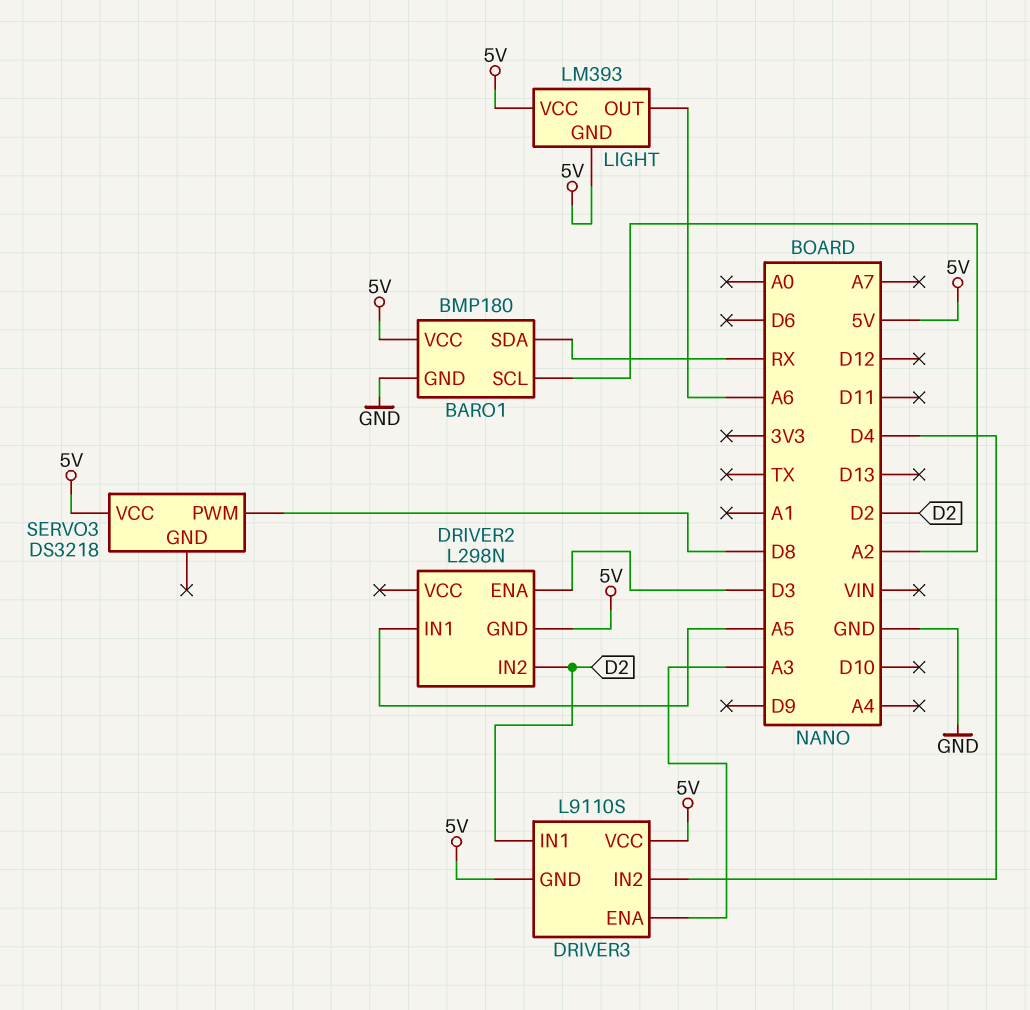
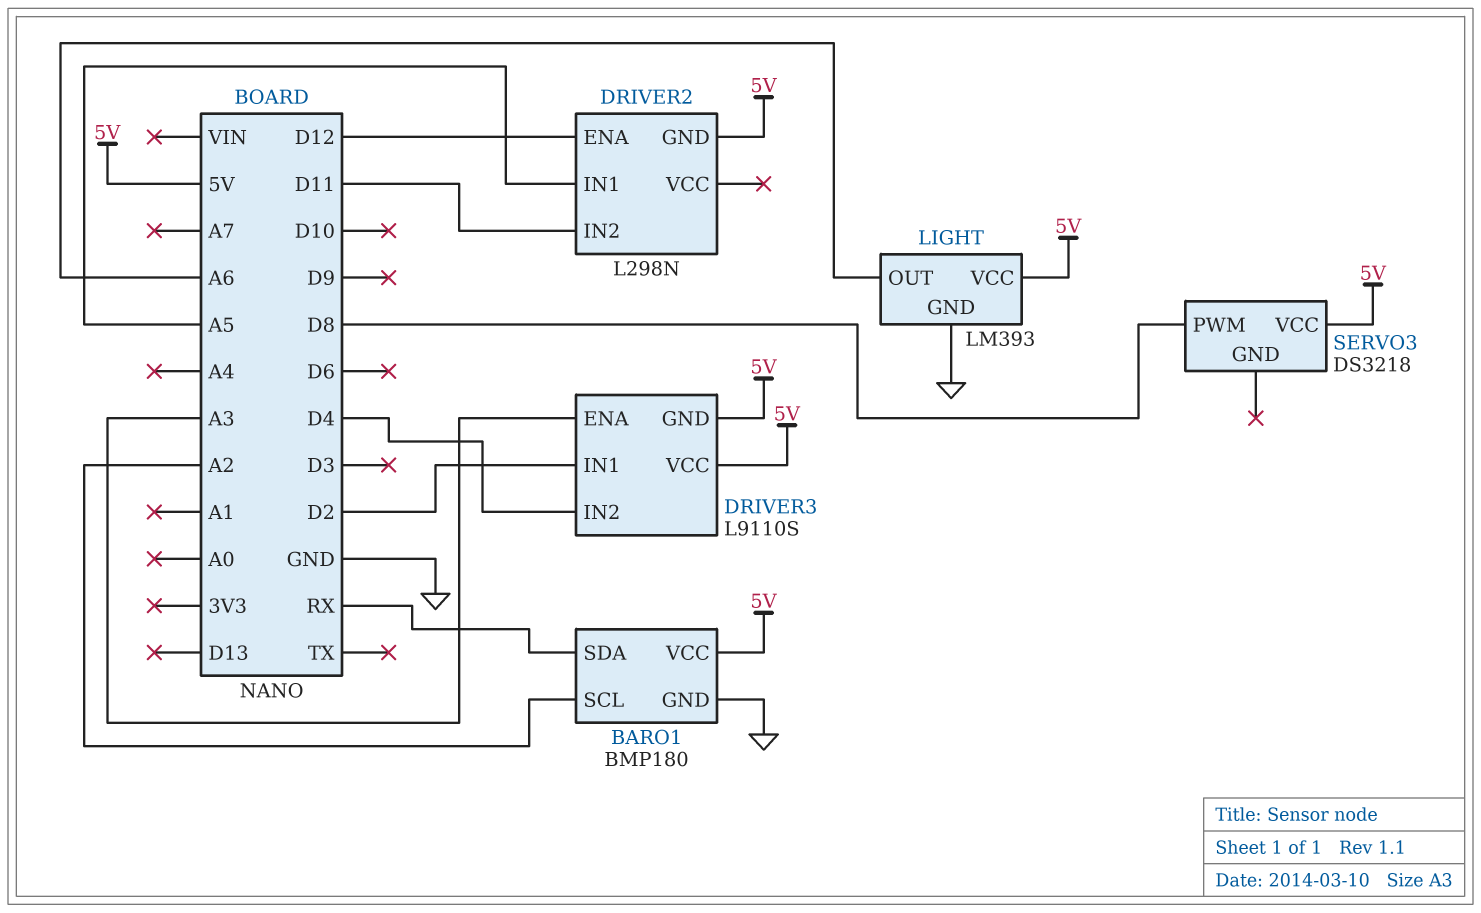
DRIVER2 pin ENA: D3 -> D12
DRIVER2 pin IN2: D2 -> D11
LIGHT pin GND: 5V -> GND

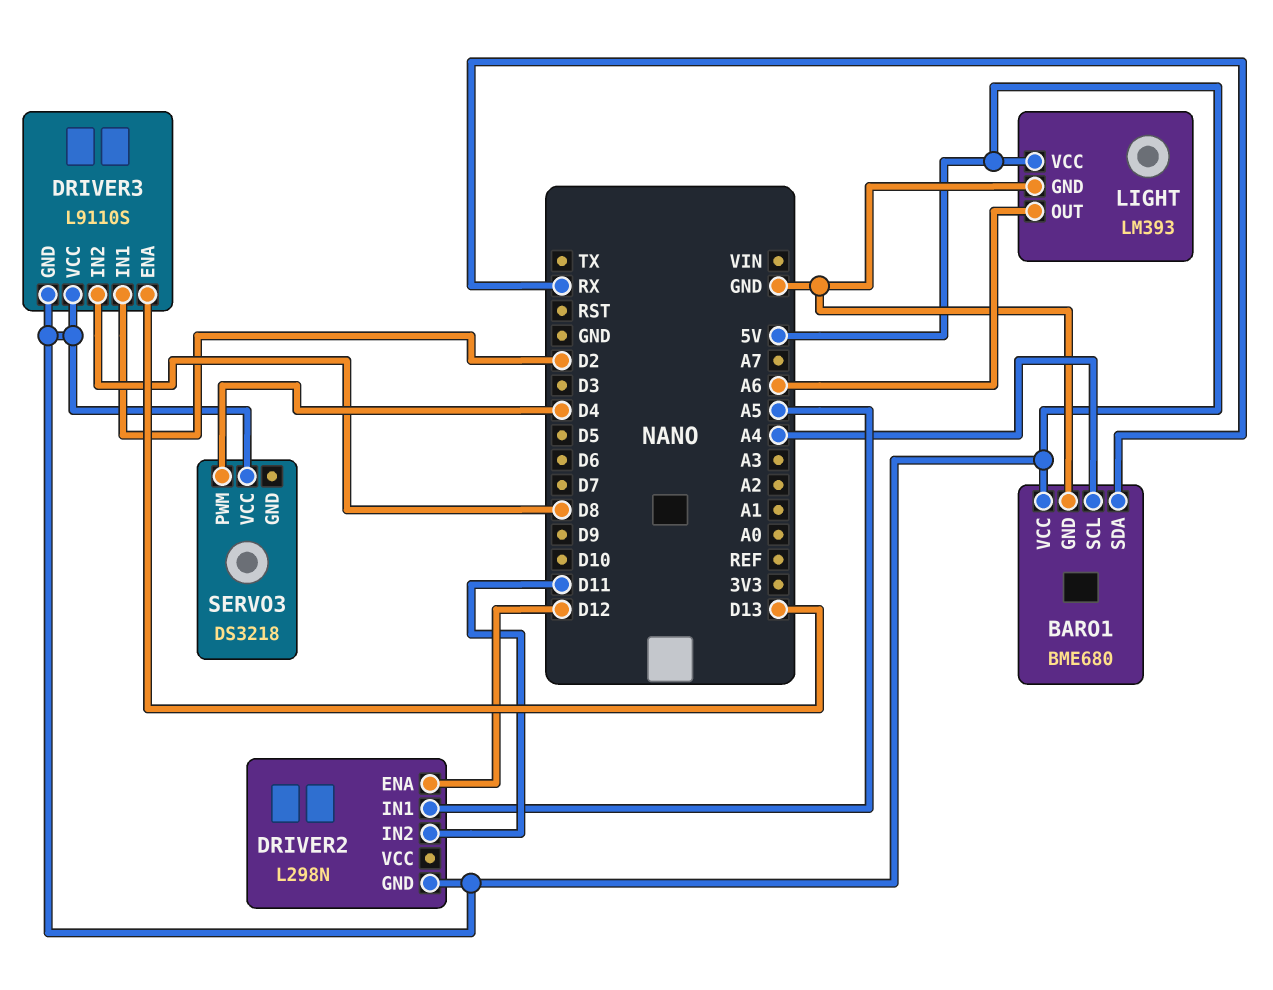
BARO1: BMP180 -> BME680
BARO1 pin SCL: A2 -> A4
DRIVER3 pin ENA: A3 -> D13
DRIVER3 pin IN2: D4 -> D8
SERVO3 pin PWM: D8 -> D4

